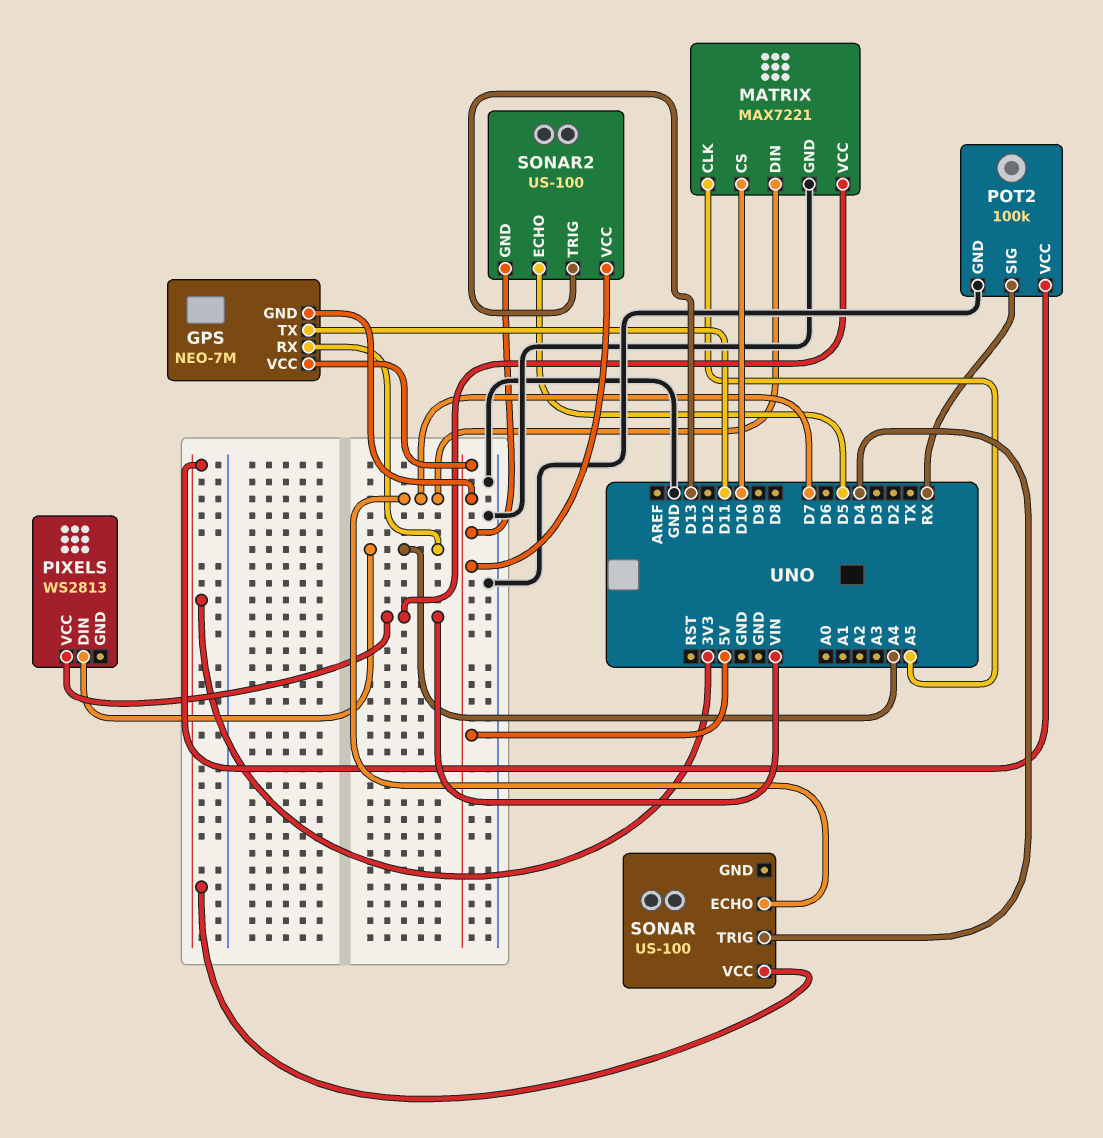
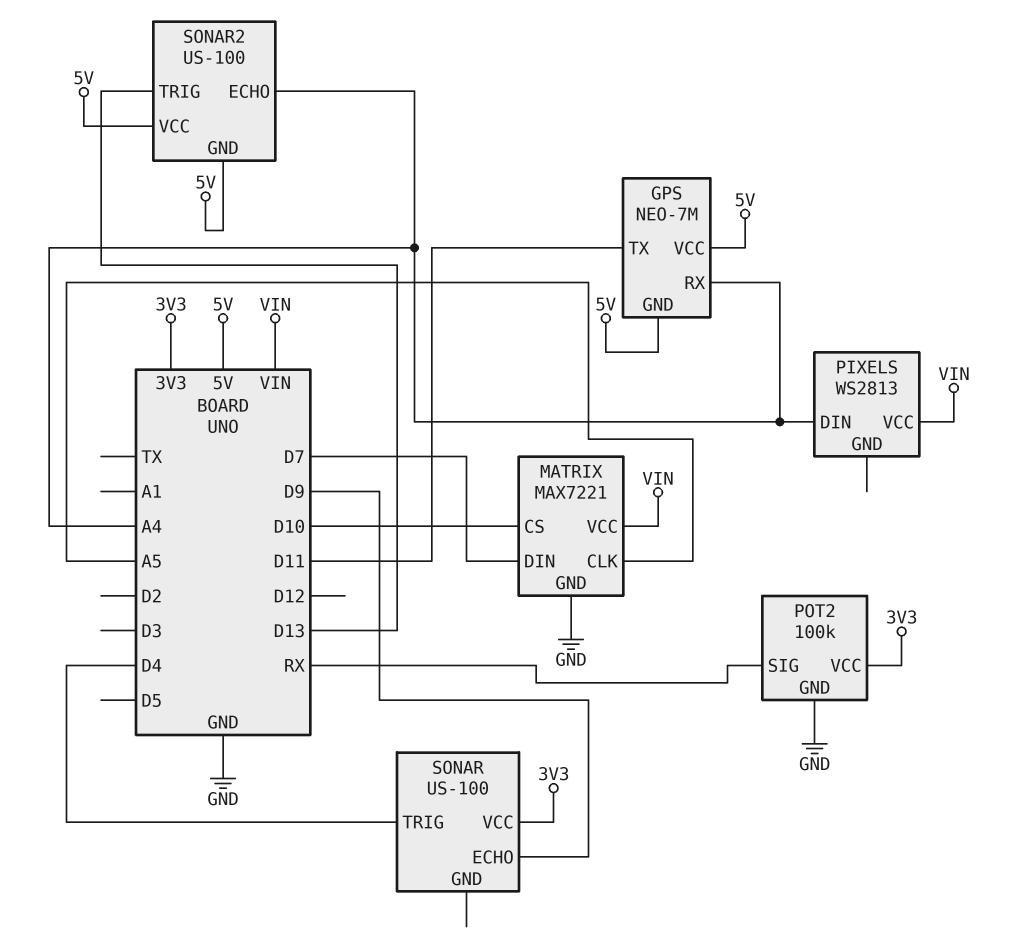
SONAR pin ECHO: D7 -> D9
SONAR2 pin ECHO: D5 -> A4

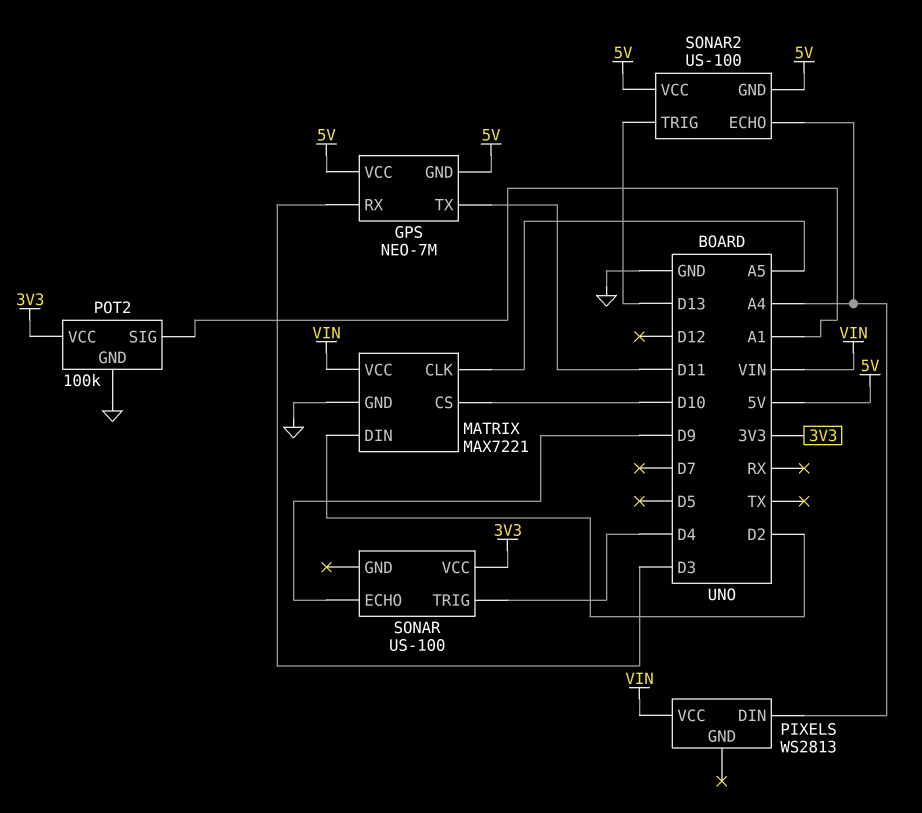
GPS pin RX: A4 -> D3
MATRIX pin DIN: D7 -> D2
POT2 pin SIG: RX -> A1

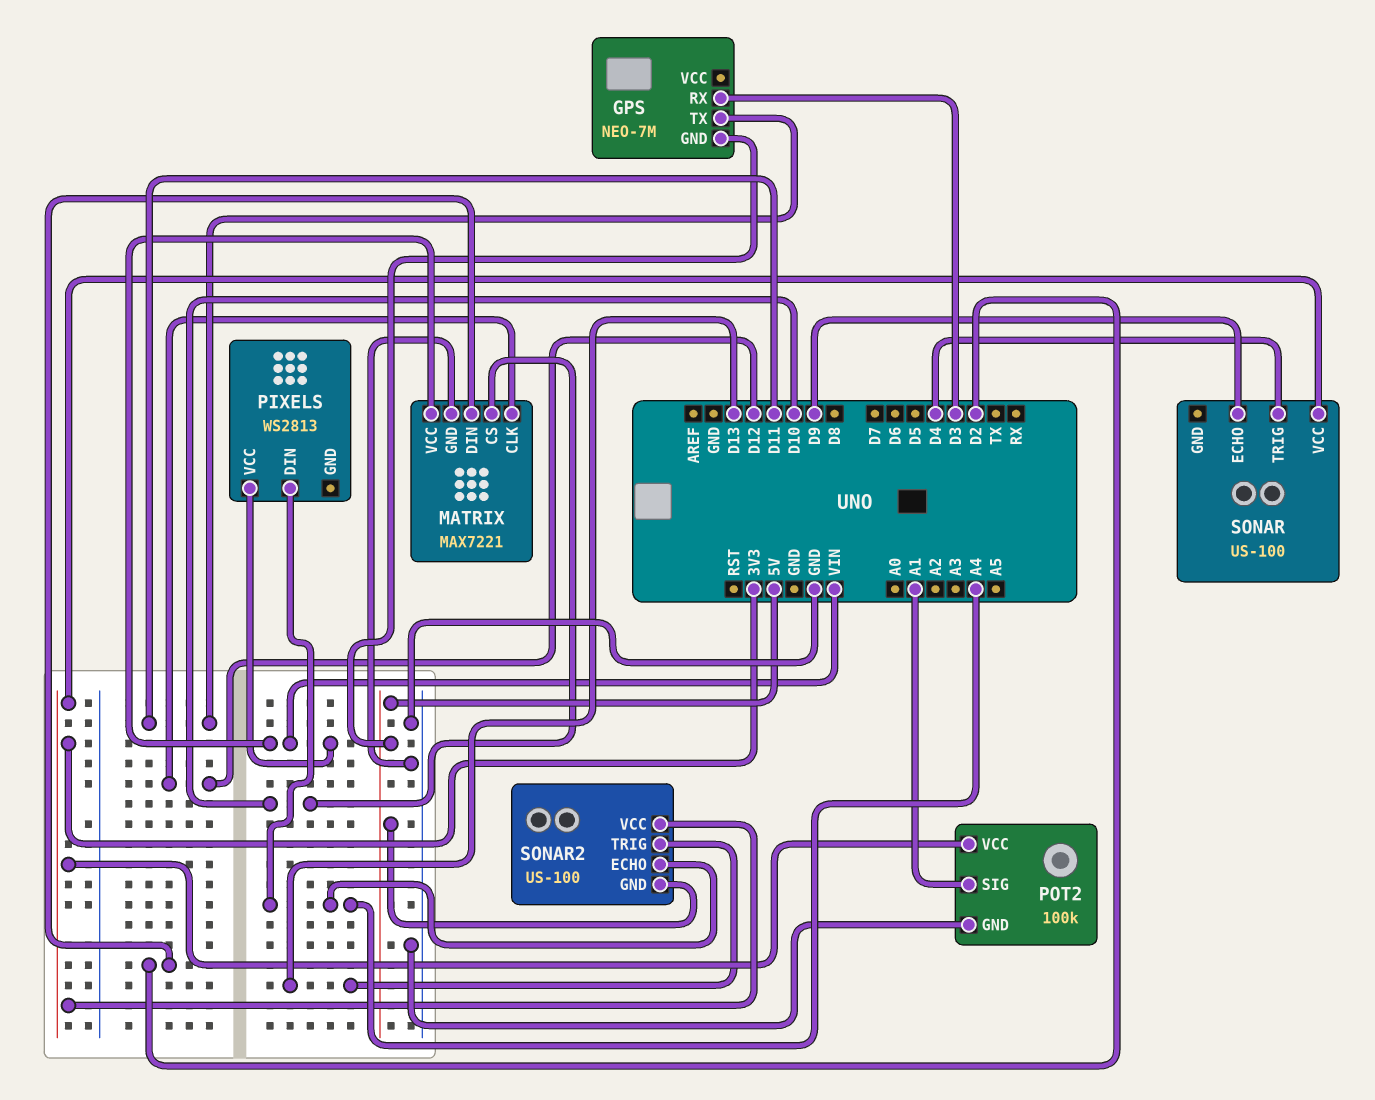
GPS pin VCC: 5V -> none
MATRIX pin CLK: A5 -> D12
SONAR2 pin VCC: 5V -> 3V3

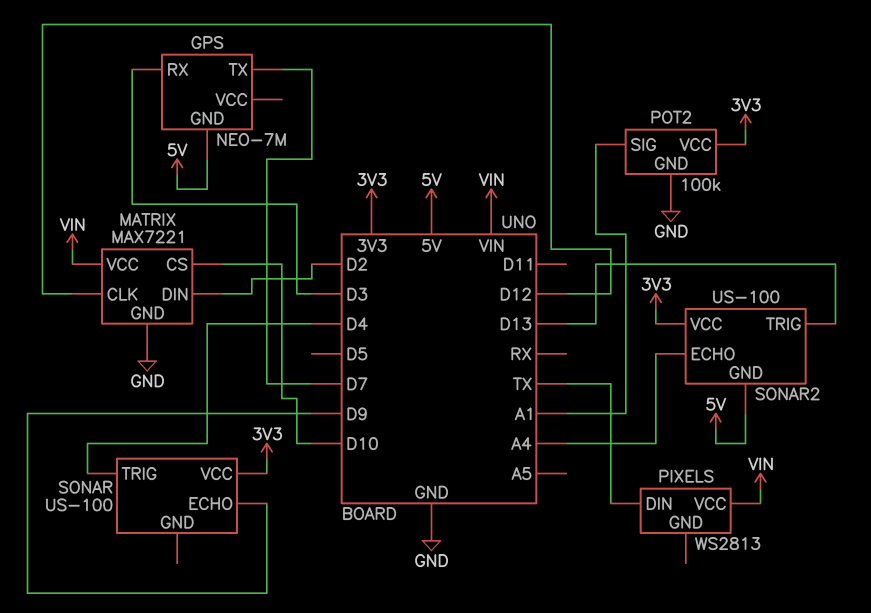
GPS pin TX: D11 -> D7
PIXELS pin DIN: A4 -> TX

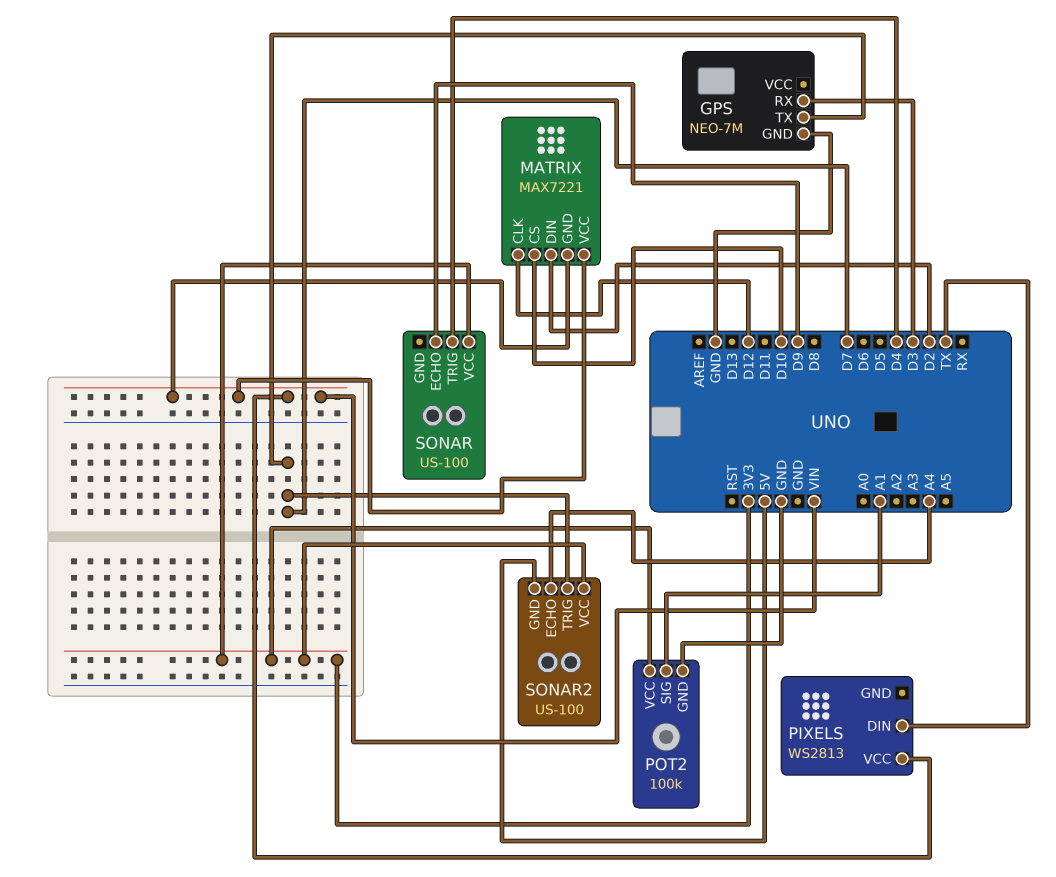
GPS pin GND: 5V -> GND
MATRIX pin GND: GND -> VIN
SONAR2 pin TRIG: D13 -> D7

